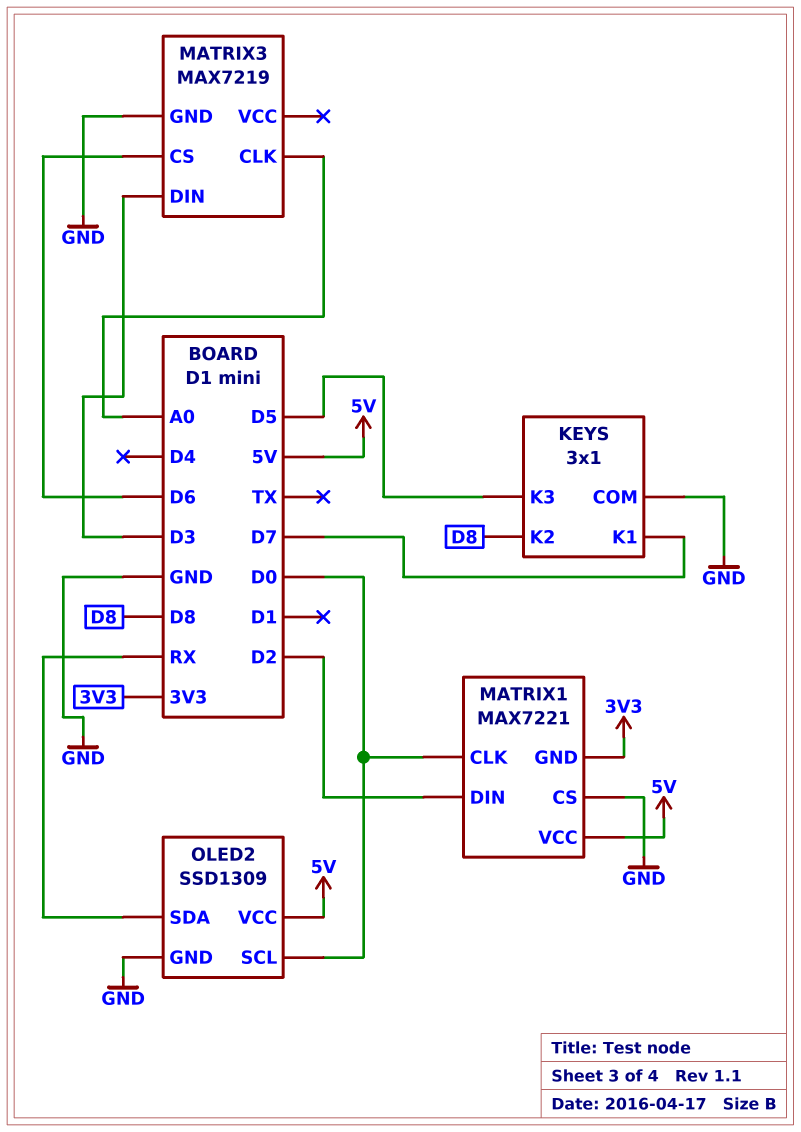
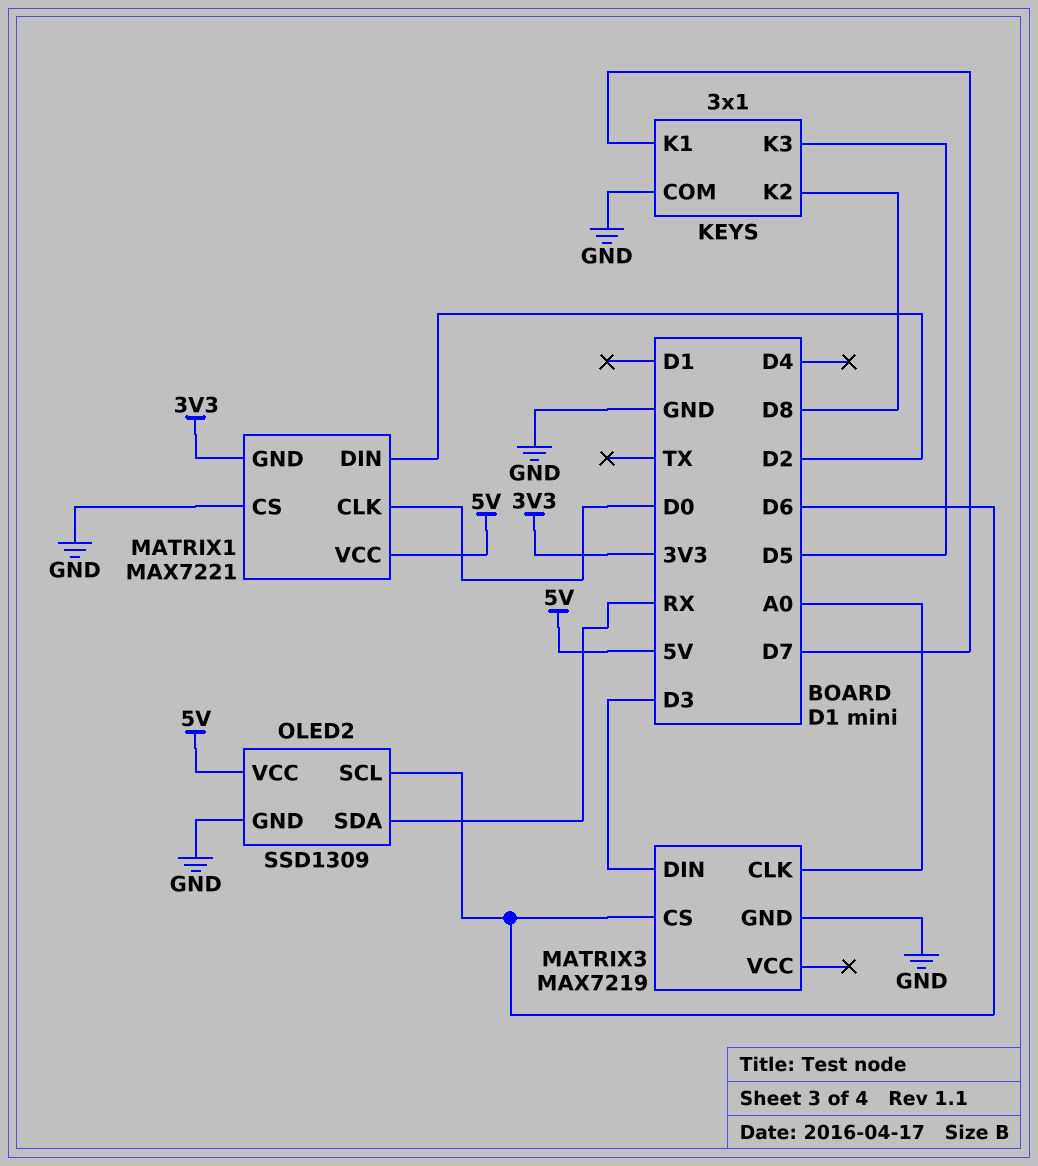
OLED2 pin SCL: D0 -> D6

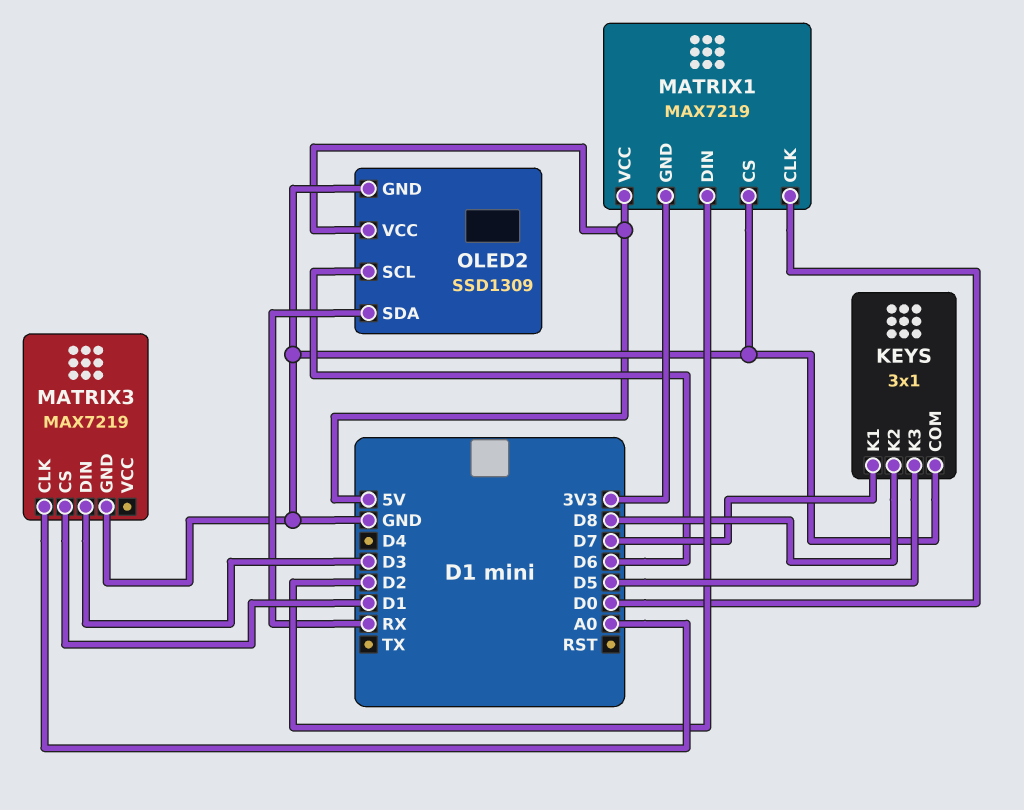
MATRIX1: MAX7221 -> MAX7219
MATRIX3 pin CS: D6 -> D1

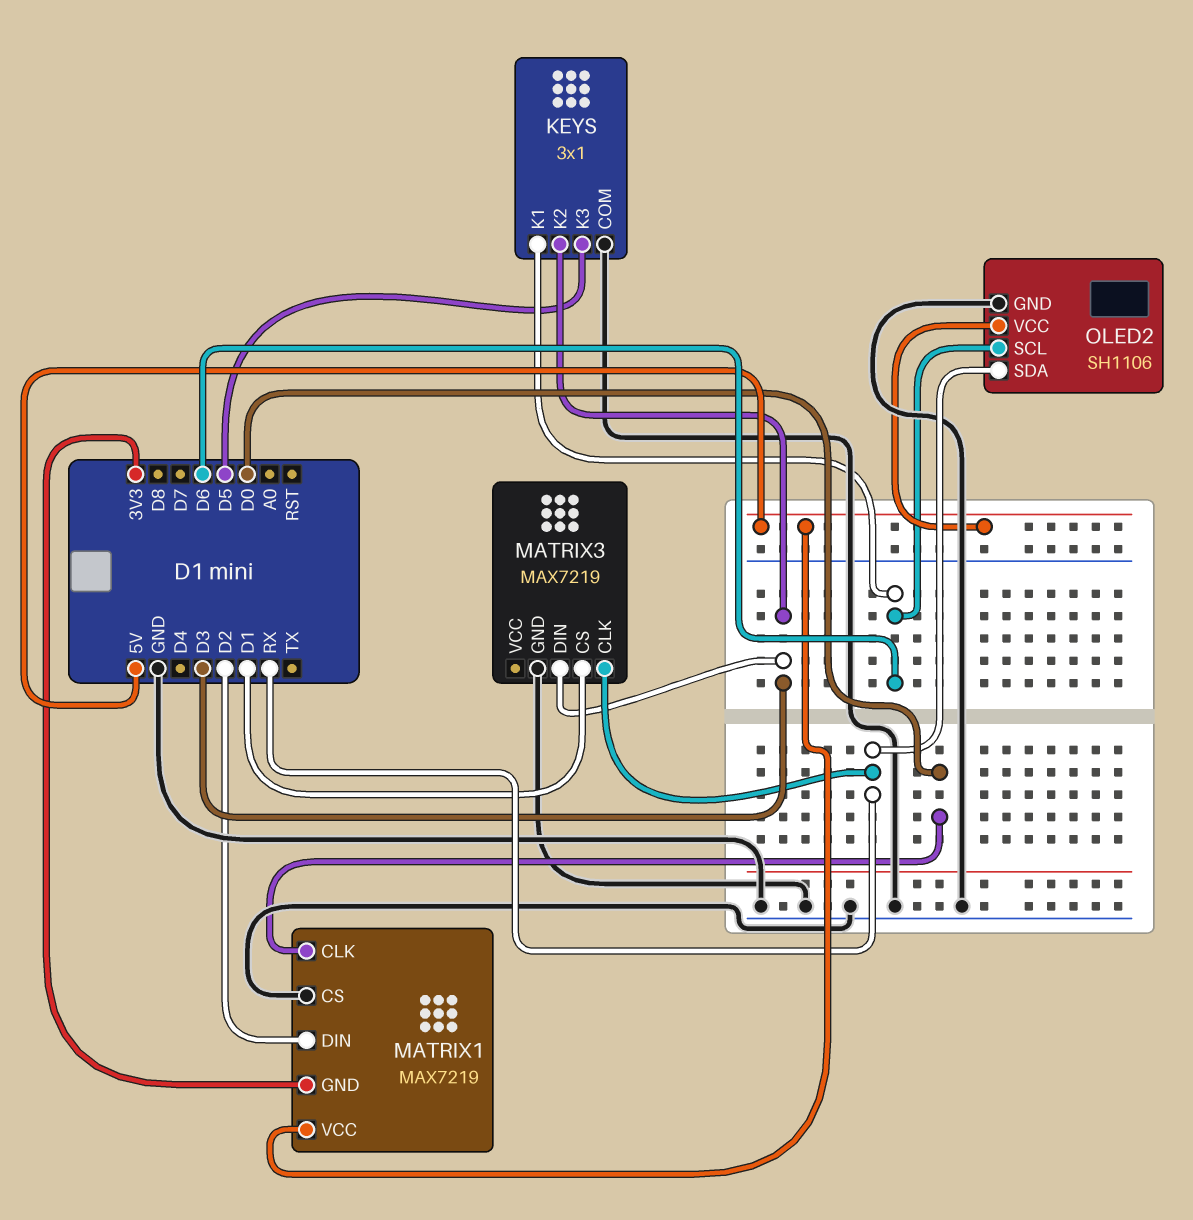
KEYS pin K1: D7 -> D6
KEYS pin K2: D8 -> D3
MATRIX3 pin CLK: A0 -> RX
OLED2: SSD1309 -> SH1106

